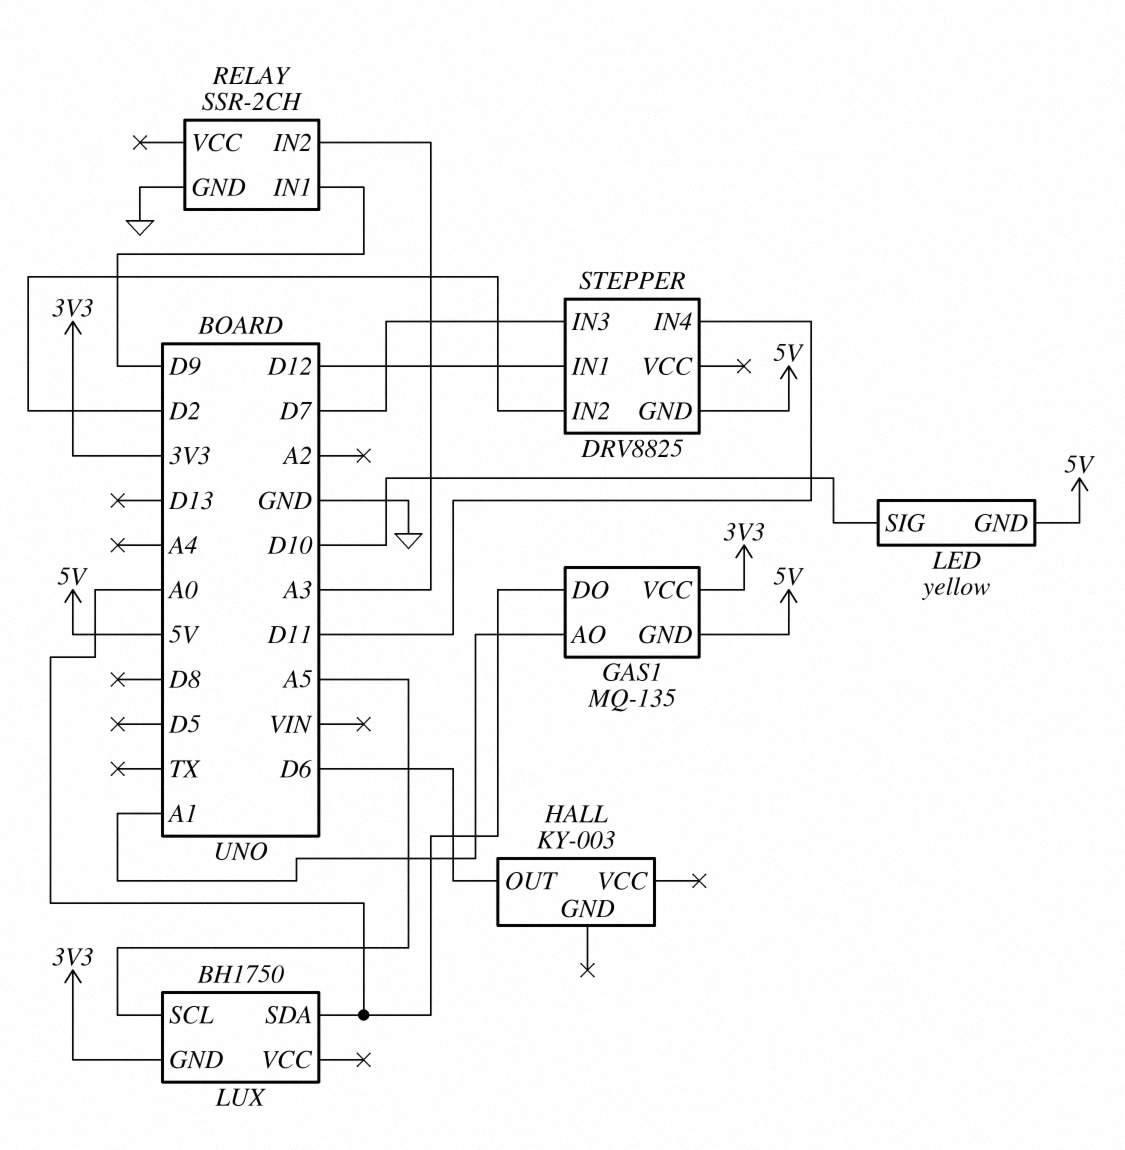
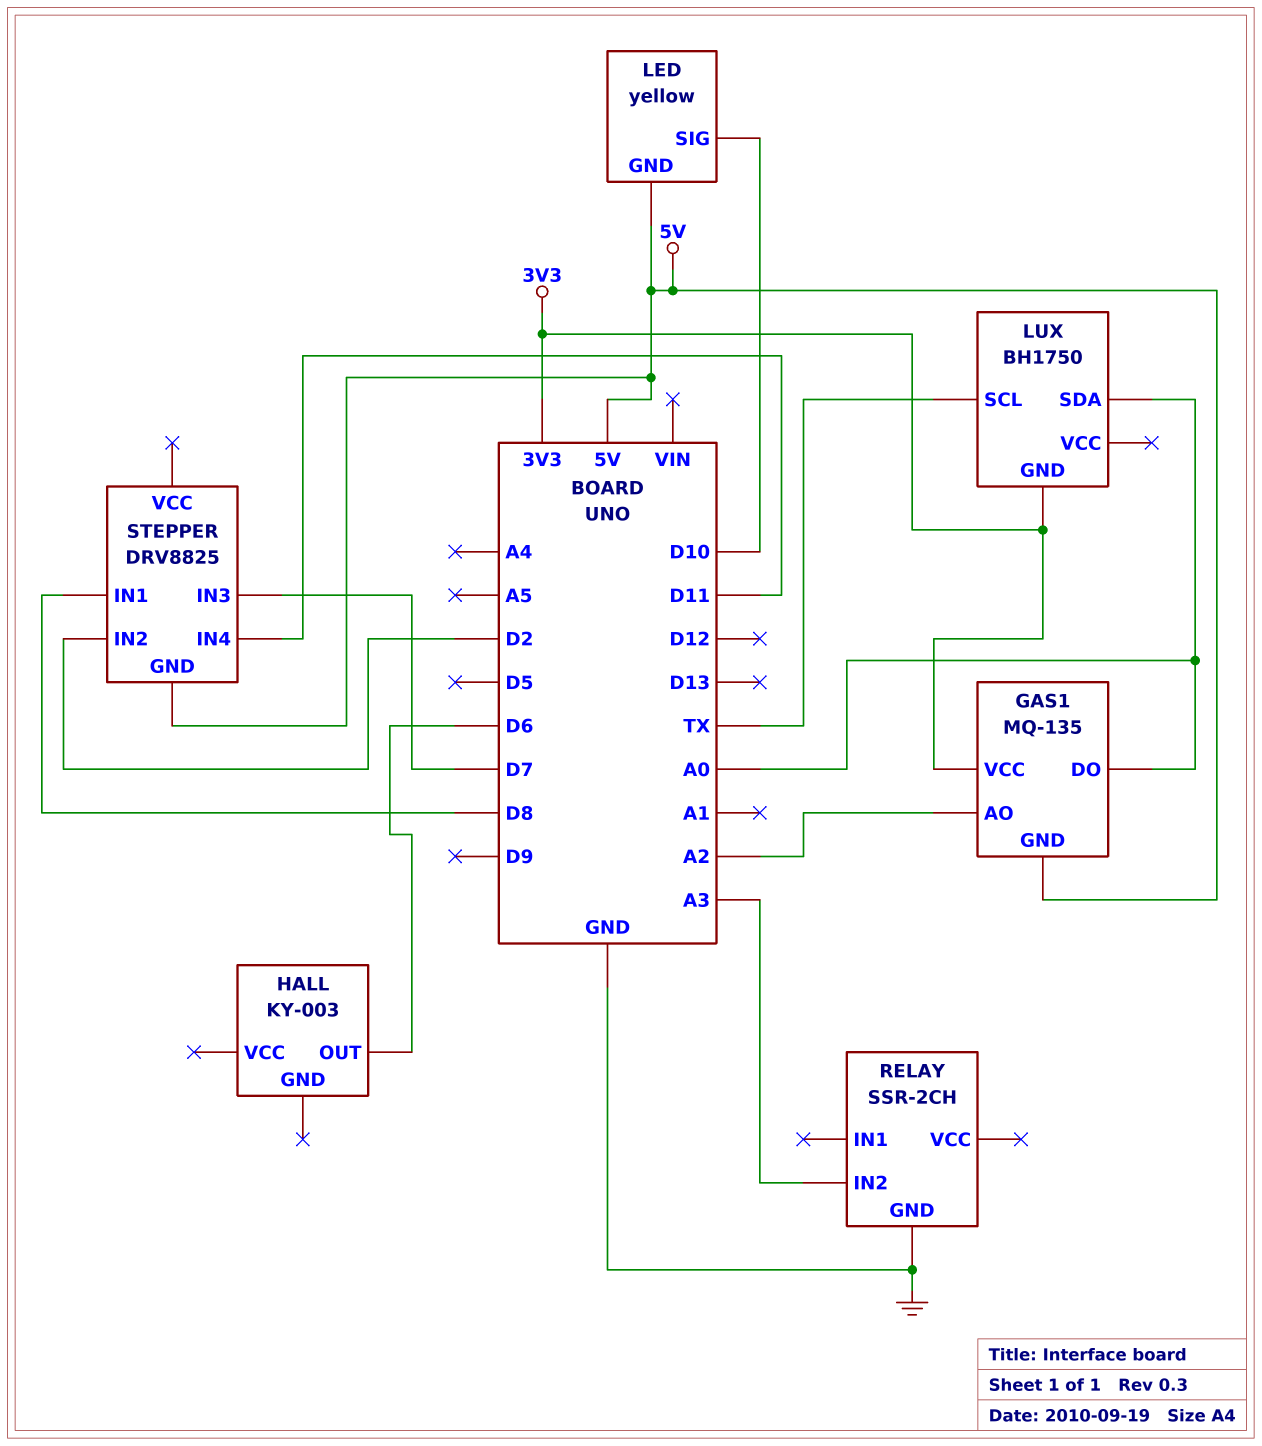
GAS1 pin AO: A1 -> A2
LUX pin SCL: A5 -> TX
RELAY pin IN1: D9 -> none
STEPPER pin IN1: D12 -> D8

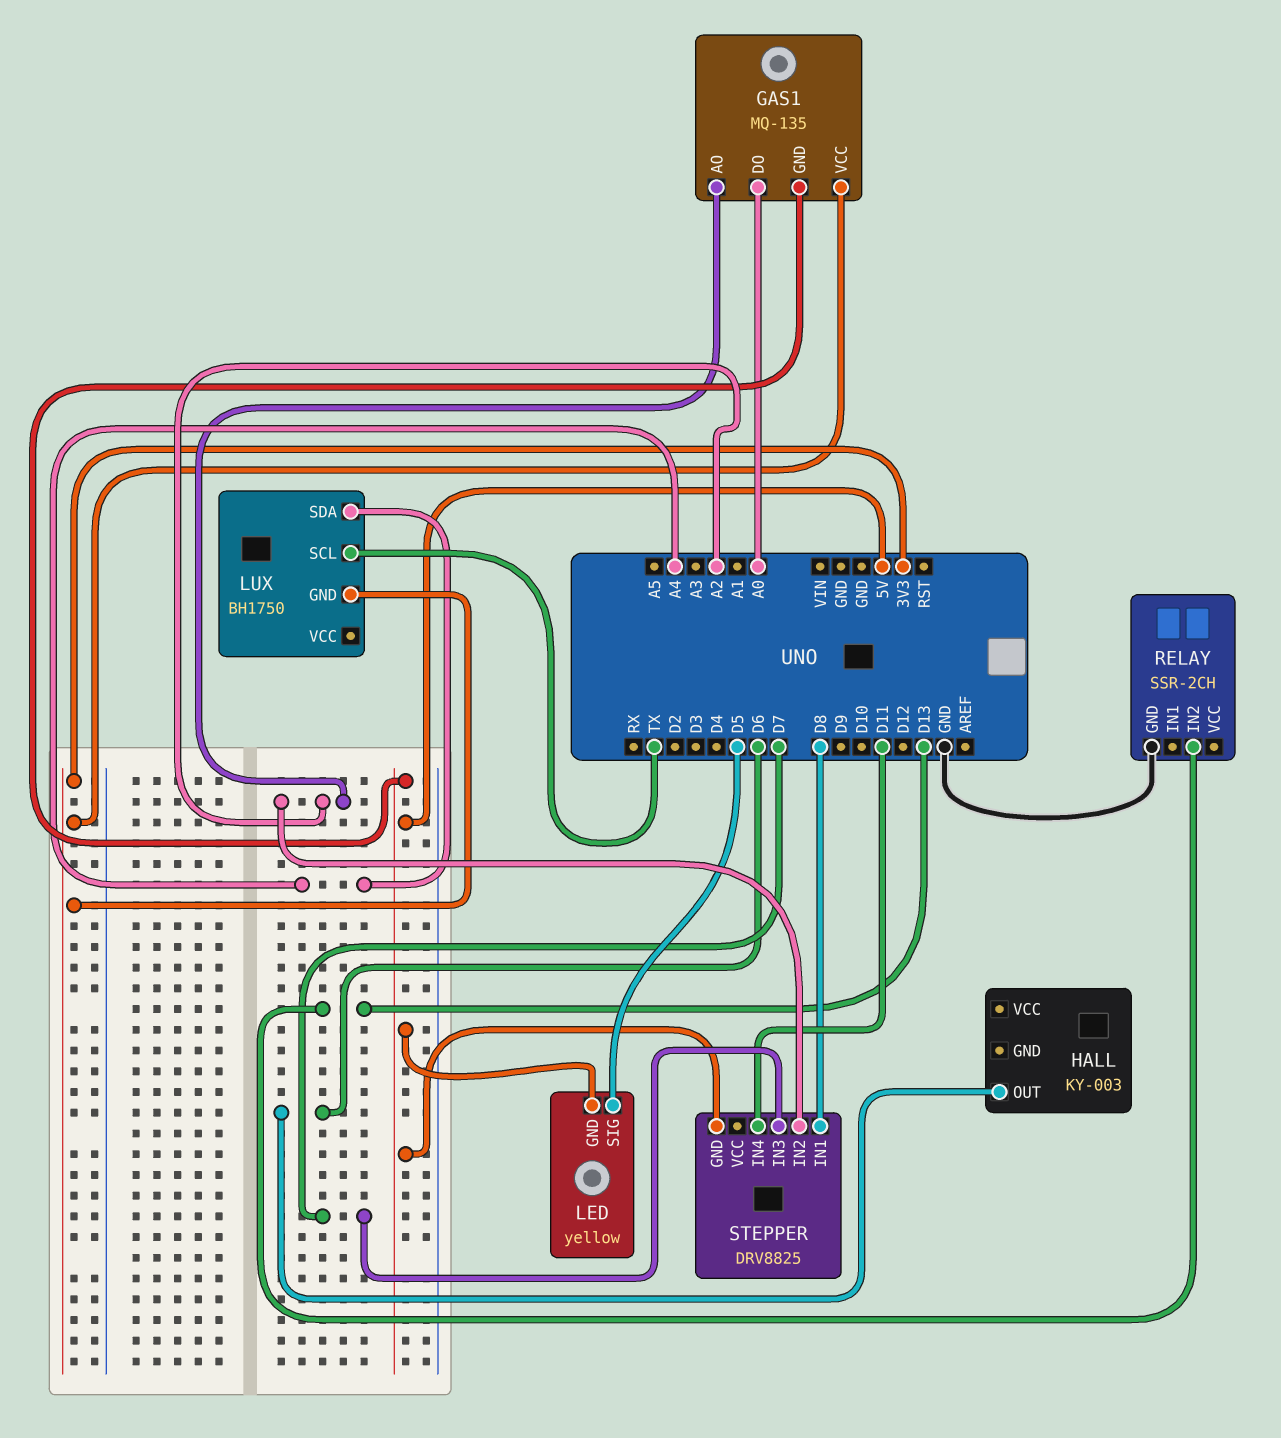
LED pin SIG: D10 -> D5
LUX pin SDA: A0 -> A4
RELAY pin IN2: A3 -> D13
STEPPER pin IN2: D2 -> A2

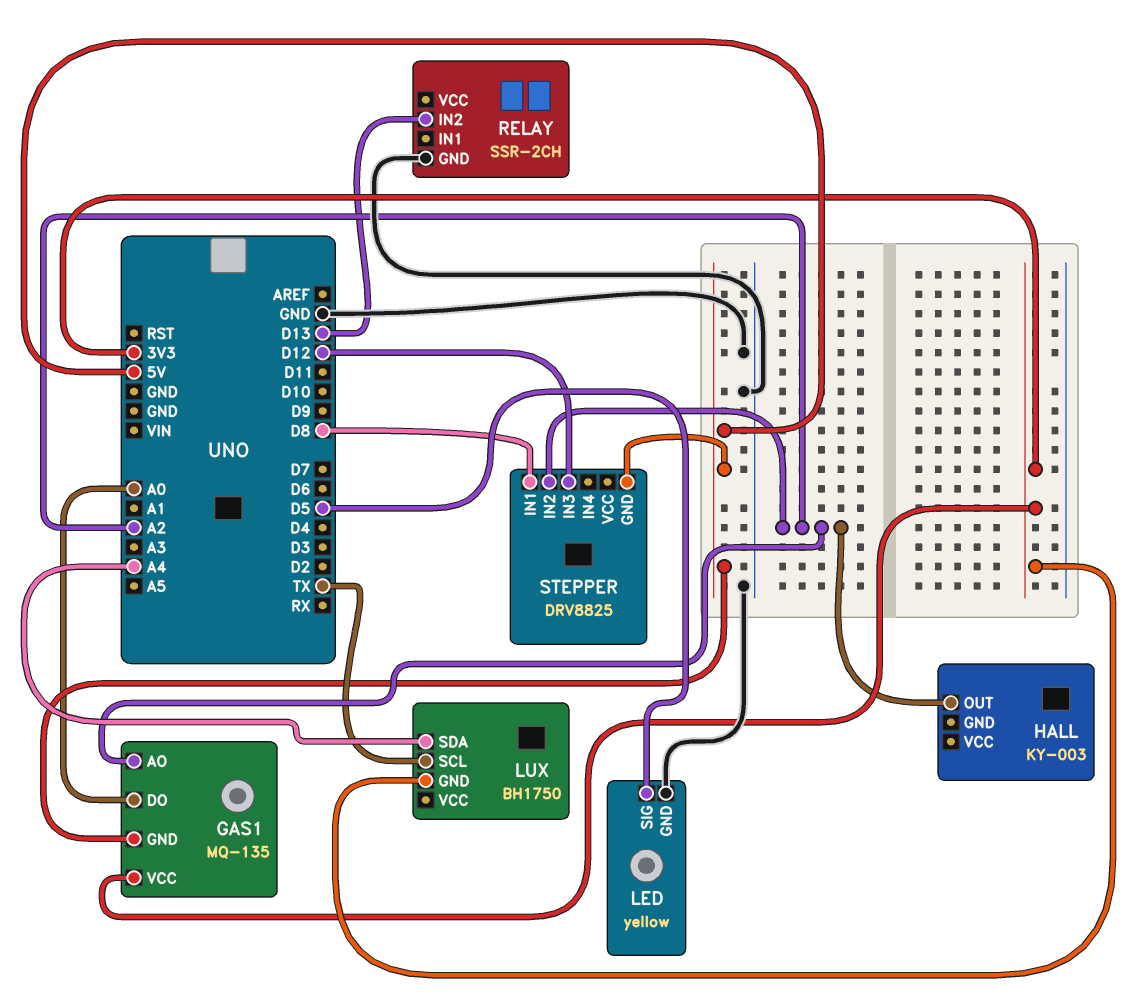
HALL pin OUT: D6 -> A2
LED pin GND: 5V -> GND
STEPPER pin IN3: D7 -> D12
STEPPER pin IN4: D11 -> none

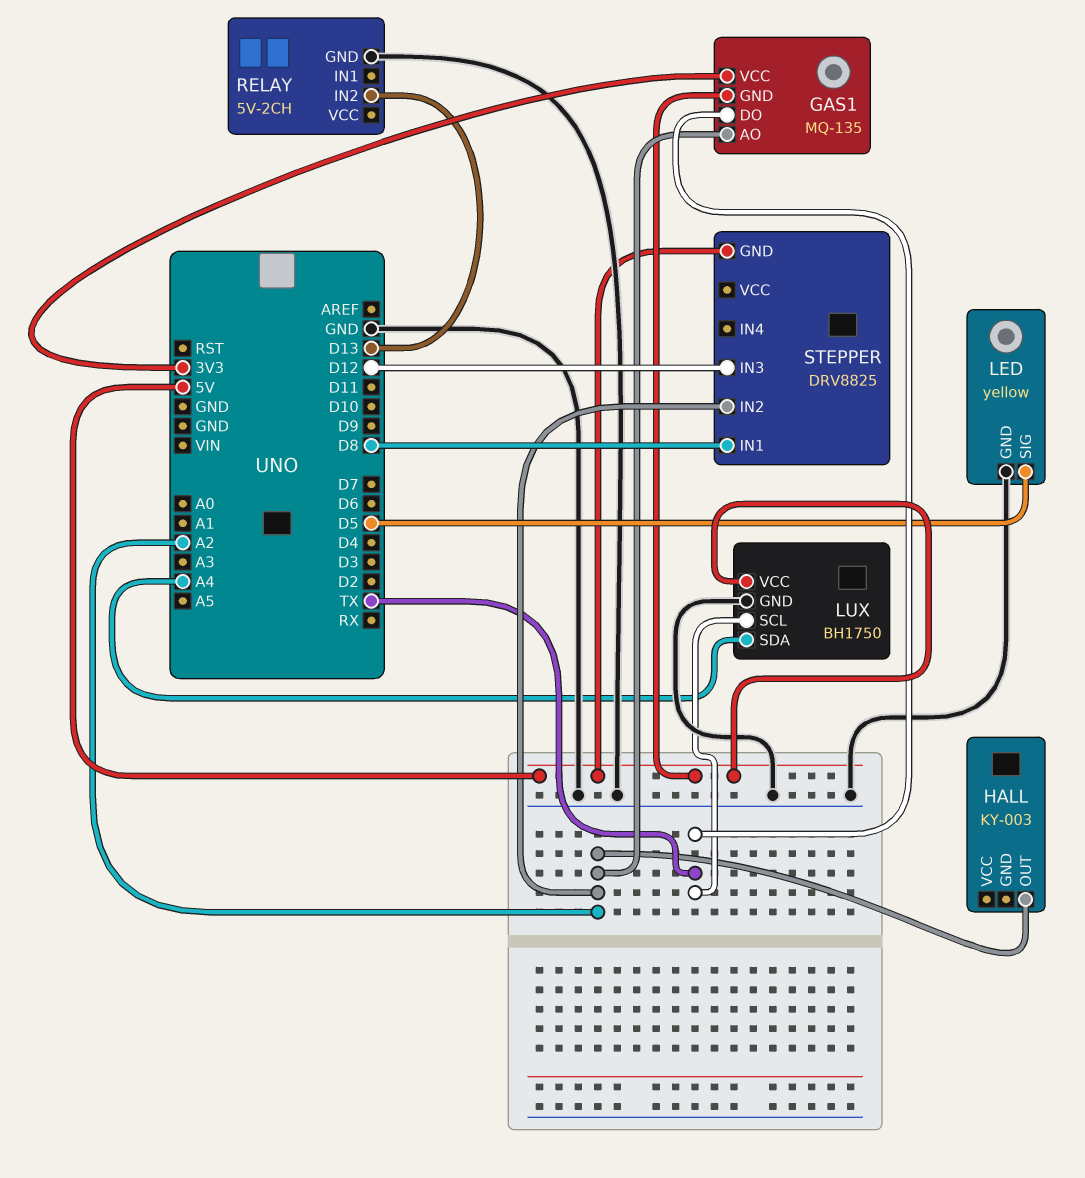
GAS1 pin DO: A0 -> TX
LUX pin GND: 3V3 -> GND
LUX pin VCC: none -> 5V
RELAY: SSR-2CH -> 5V-2CH

